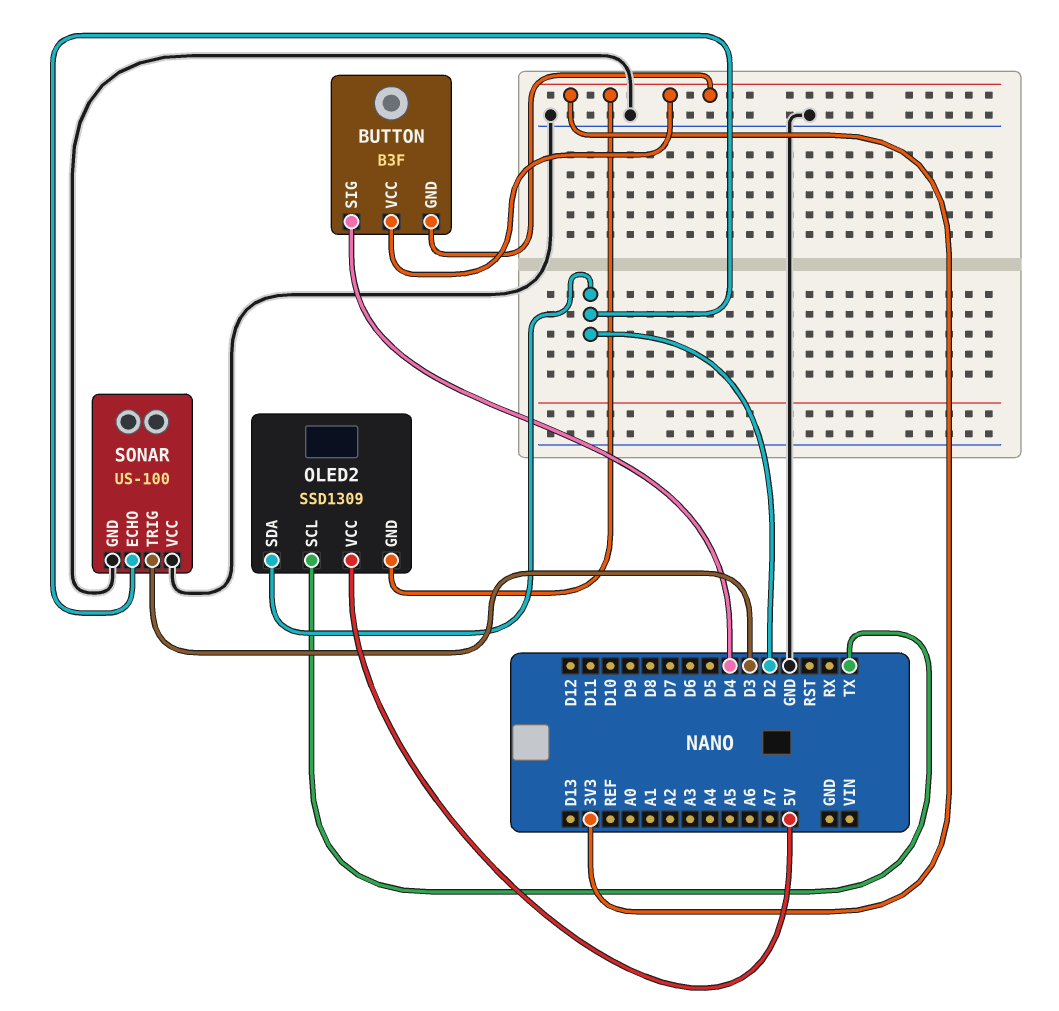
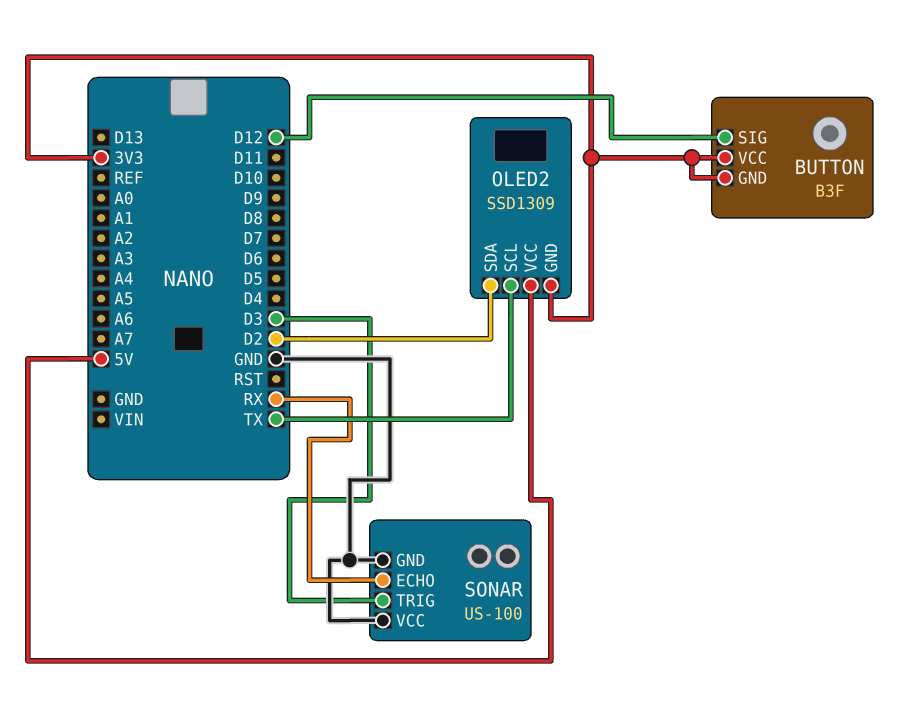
BUTTON pin SIG: D4 -> D12
SONAR pin ECHO: D2 -> RX

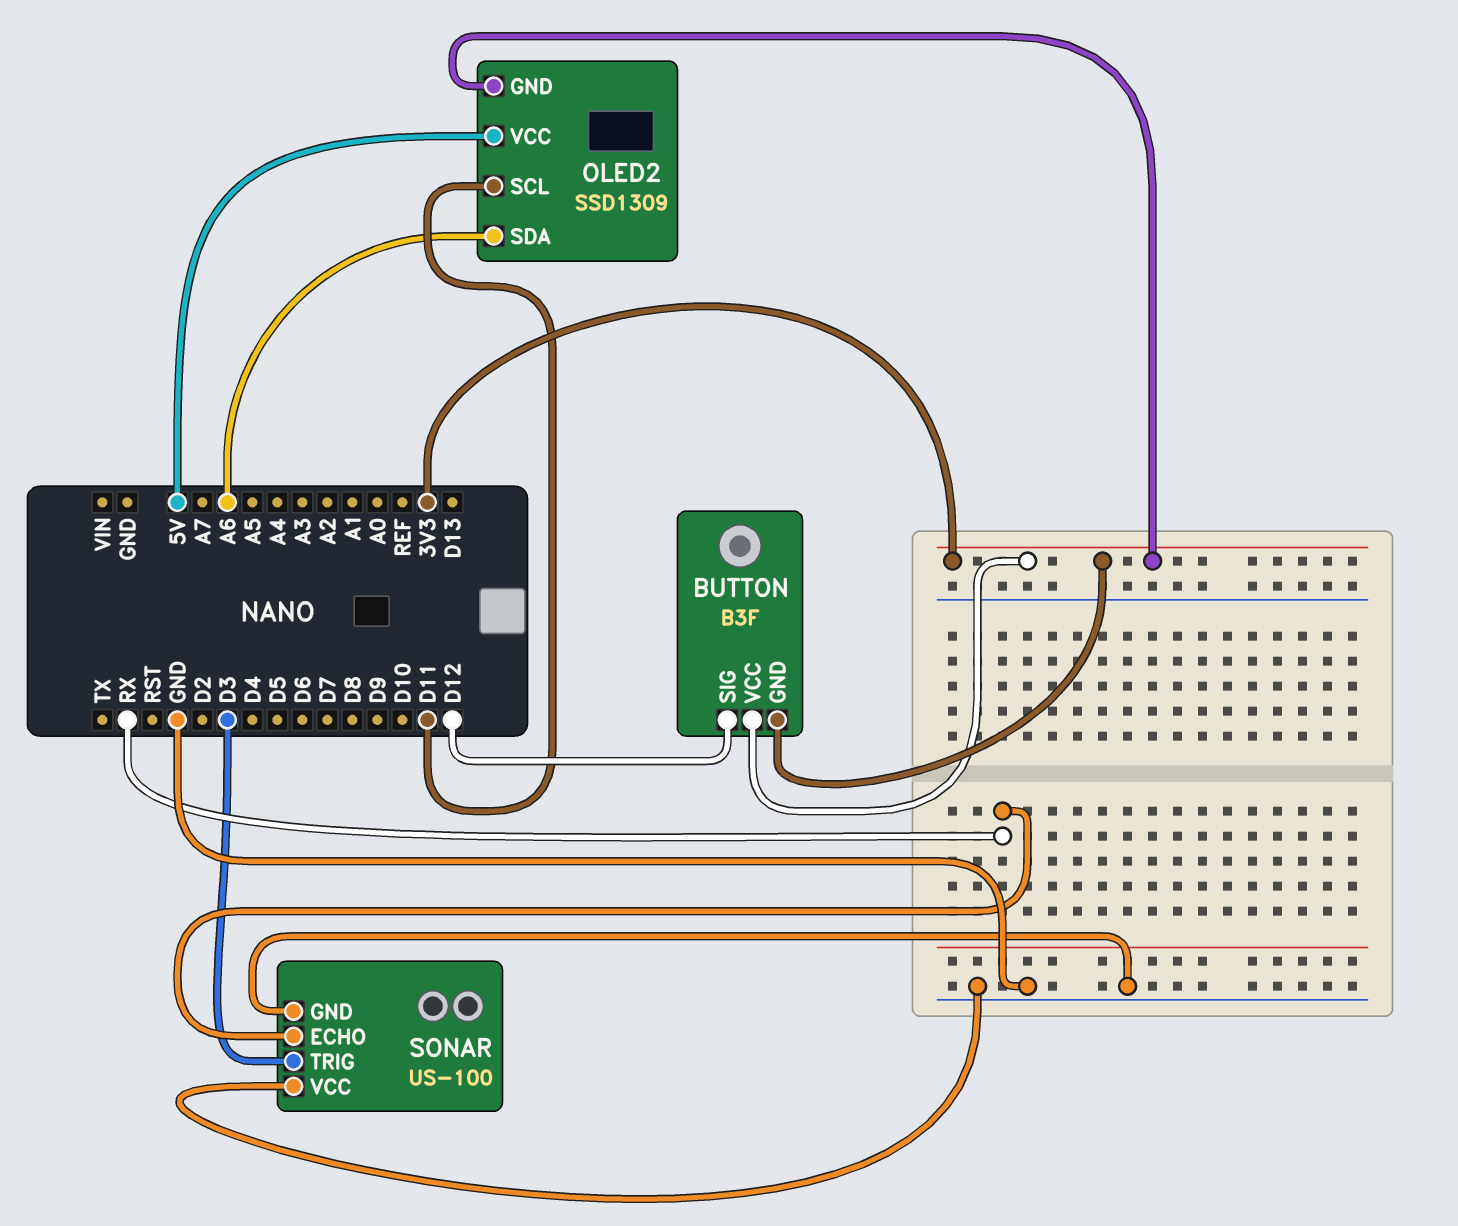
OLED2 pin SCL: TX -> D11
OLED2 pin SDA: D2 -> A6

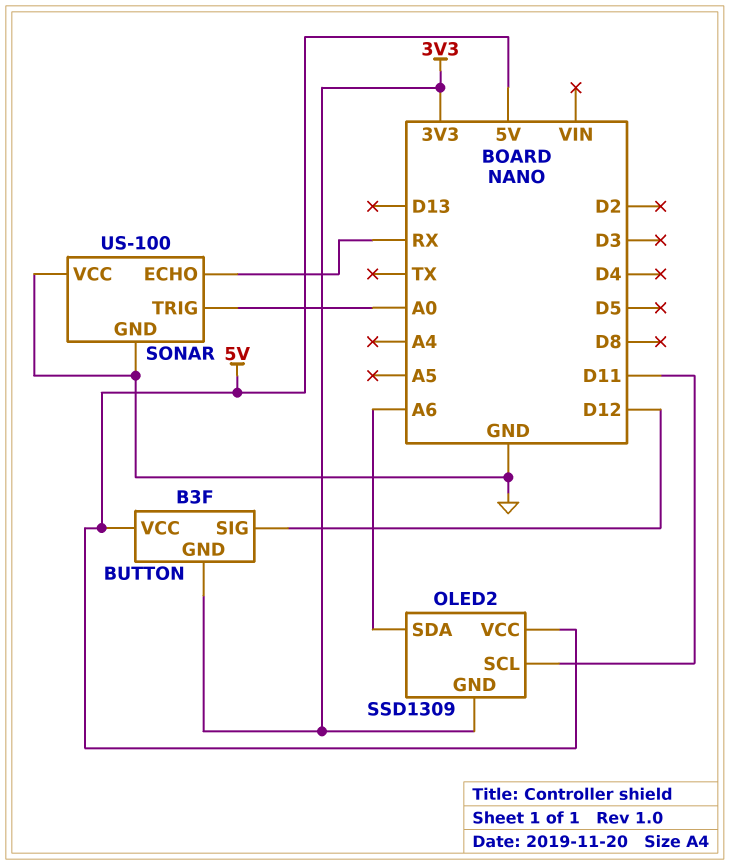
BUTTON pin VCC: 3V3 -> 5V
SONAR pin TRIG: D3 -> A0

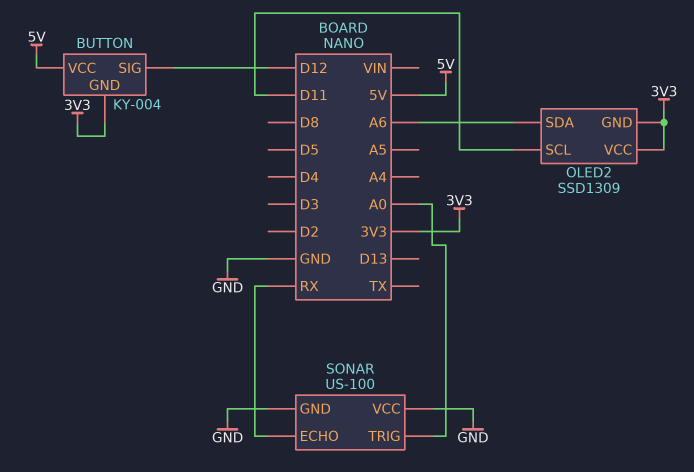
BUTTON: B3F -> KY-004
OLED2 pin VCC: 5V -> 3V3

